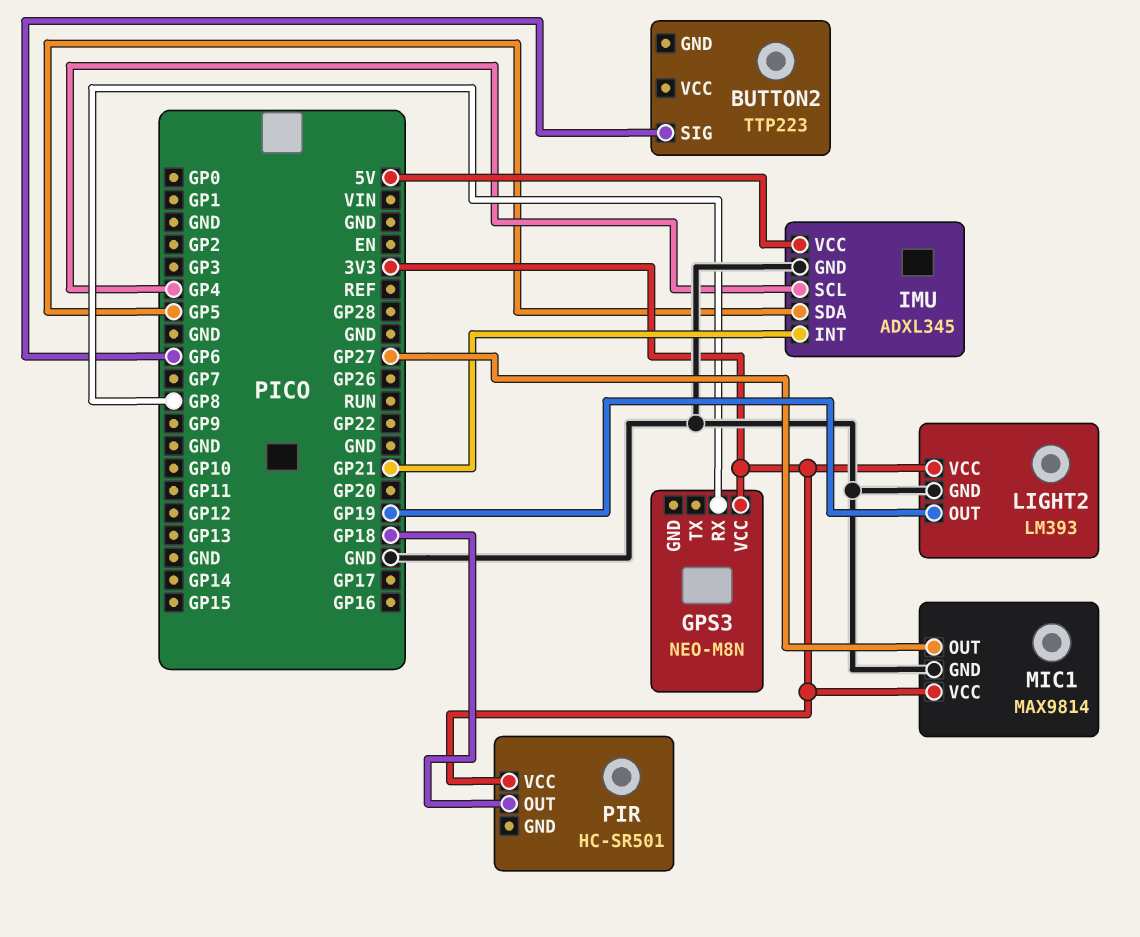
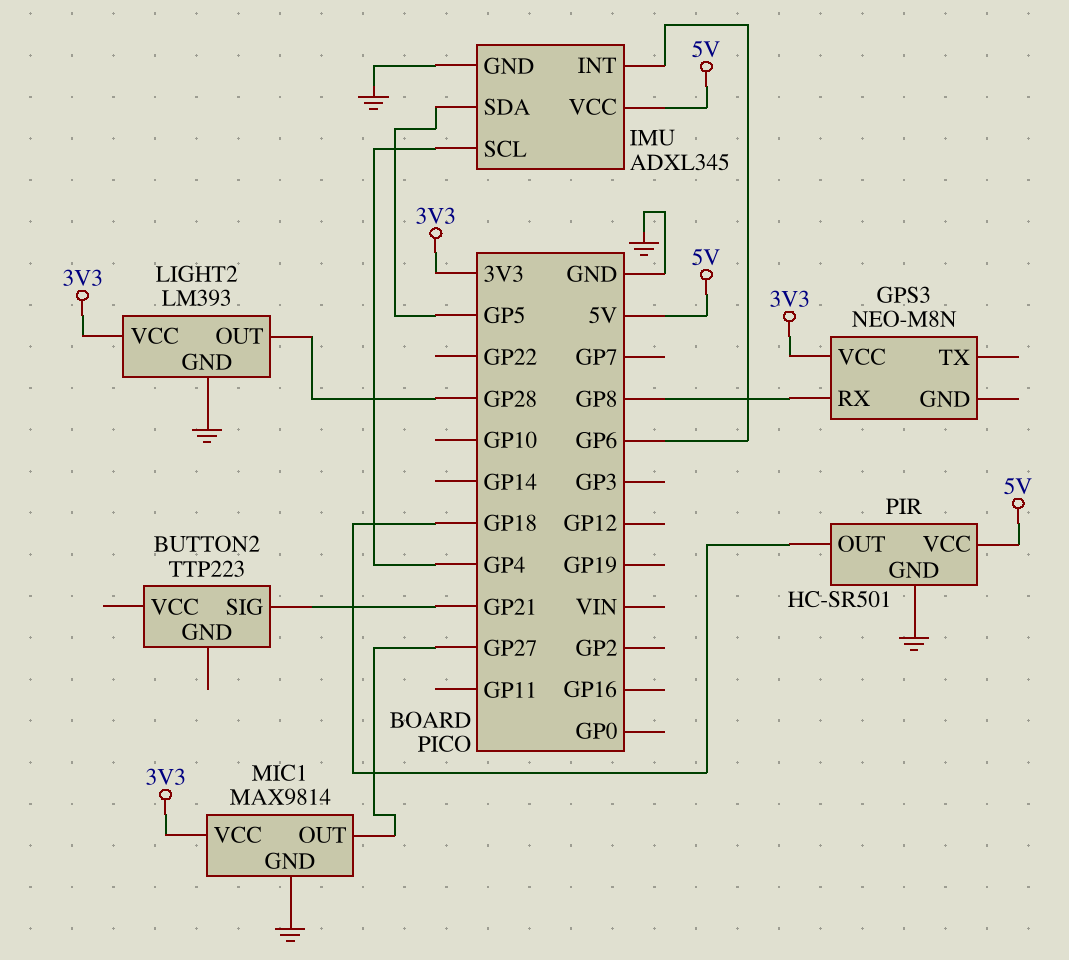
BUTTON2 pin SIG: GP6 -> GP21
IMU pin INT: GP21 -> GP6
LIGHT2 pin OUT: GP19 -> GP28
PIR pin GND: none -> GND
PIR pin VCC: 3V3 -> 5V

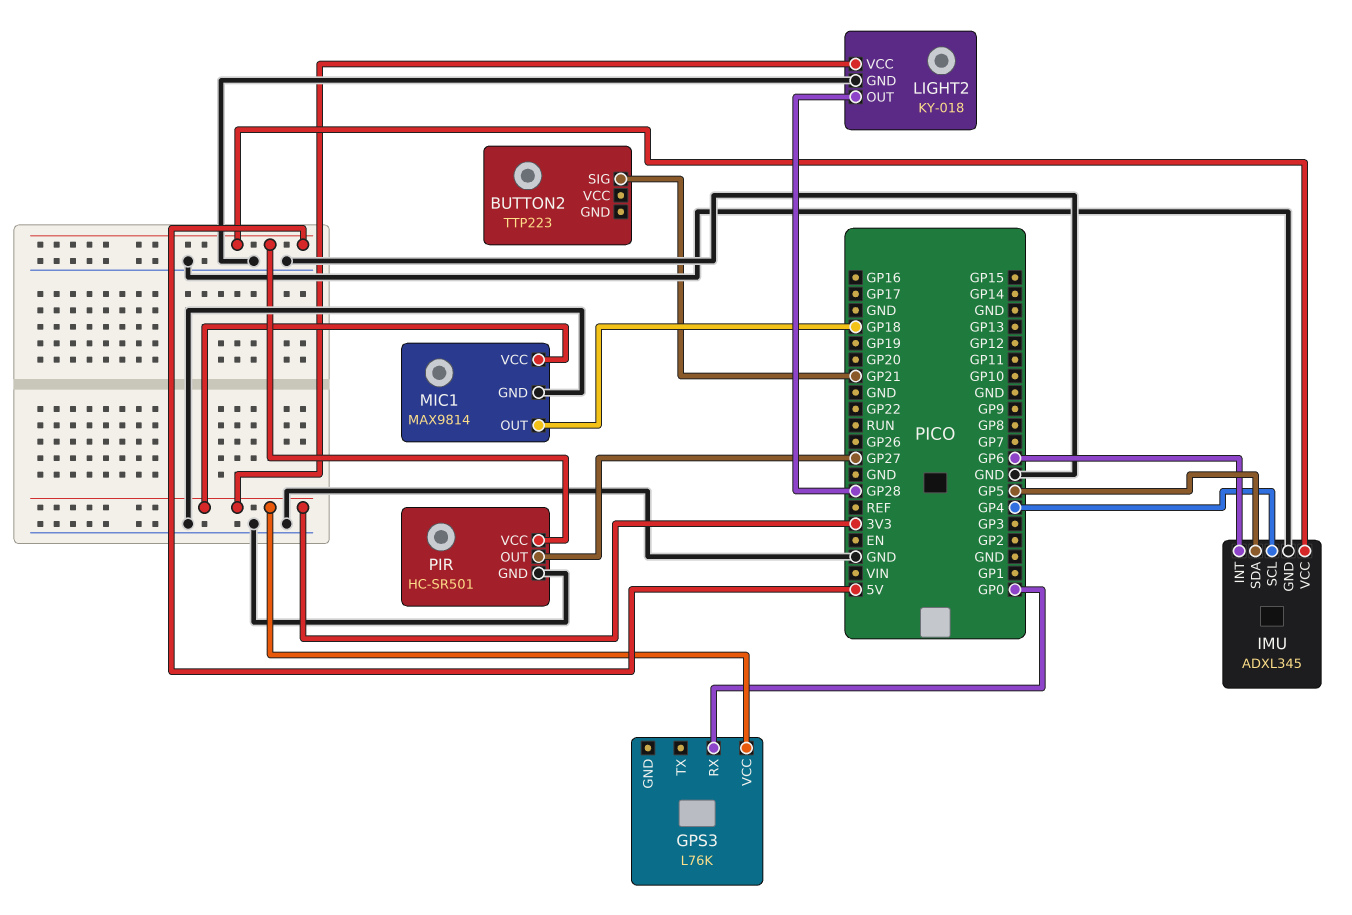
GPS3: NEO-M8N -> L76K
GPS3 pin RX: GP8 -> GP0
LIGHT2: LM393 -> KY-018
MIC1 pin OUT: GP27 -> GP18
PIR pin OUT: GP18 -> GP27

